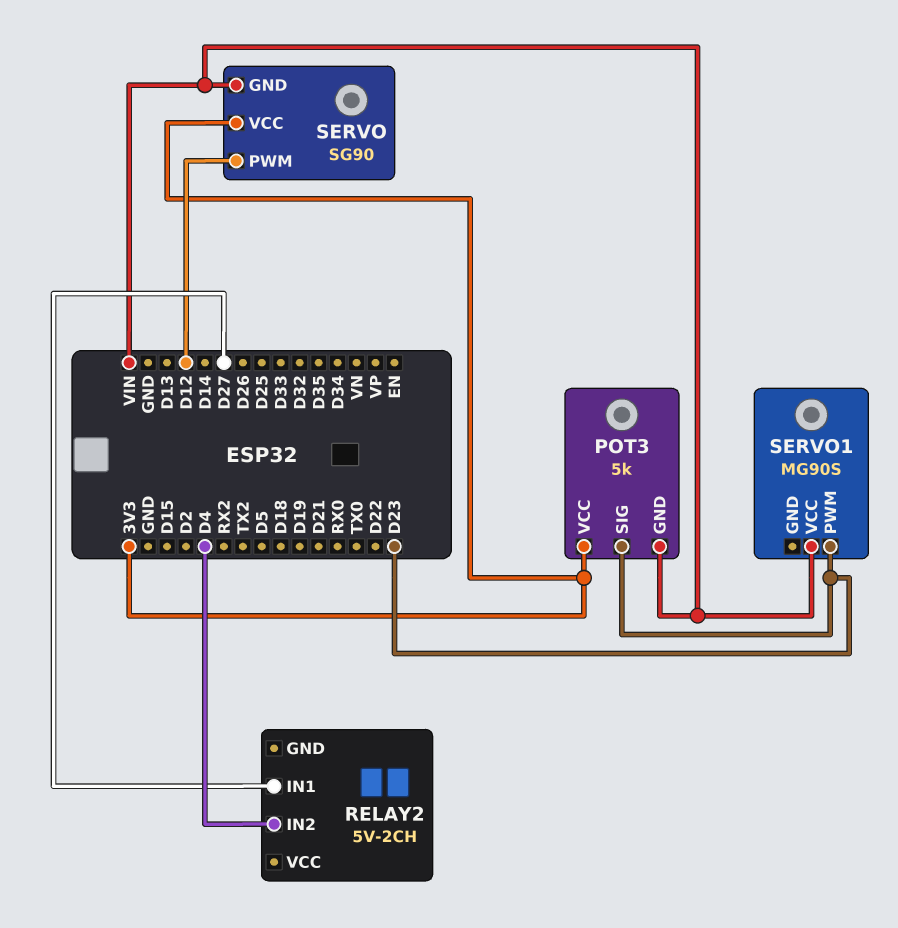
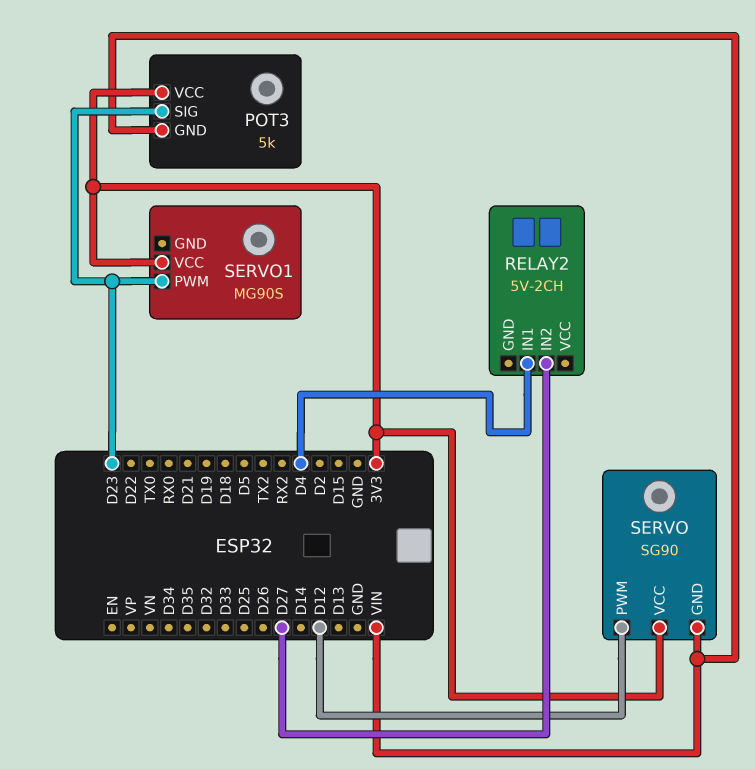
RELAY2 pin IN1: D27 -> D4
RELAY2 pin IN2: D4 -> D27
SERVO1 pin VCC: VIN -> 3V3

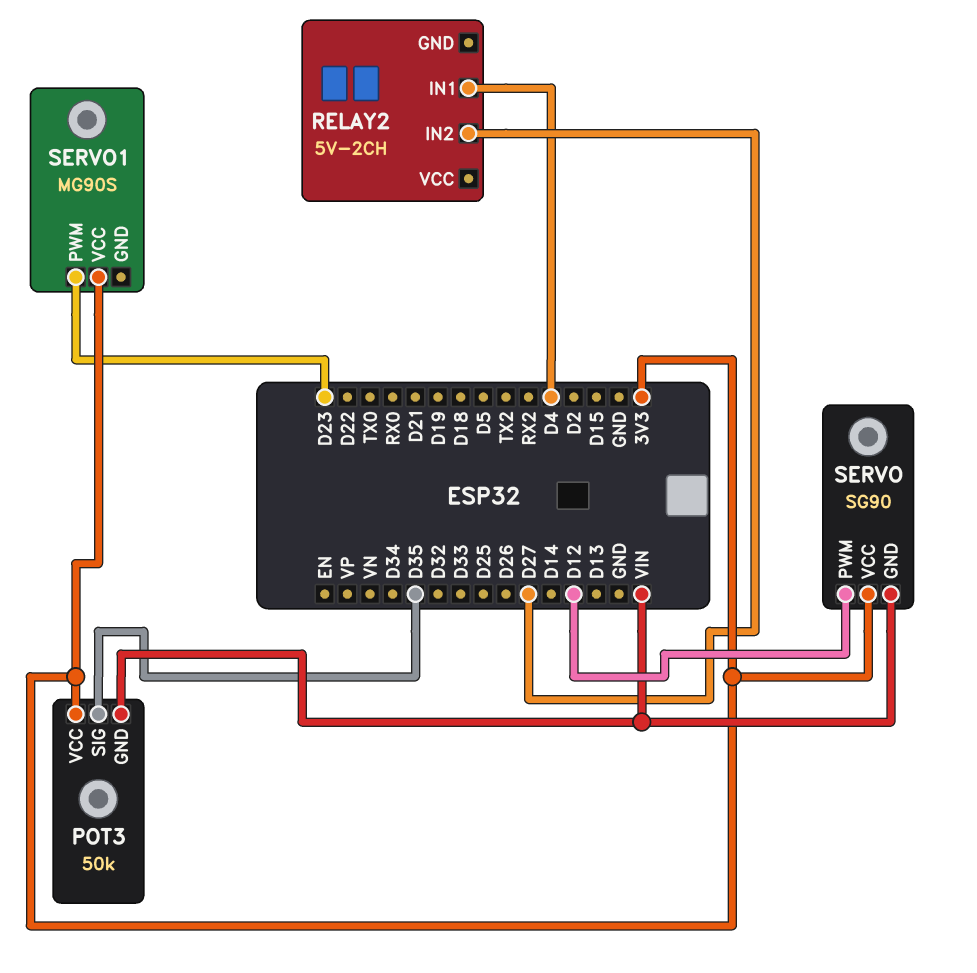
POT3: 5k -> 50k
POT3 pin SIG: D23 -> D35

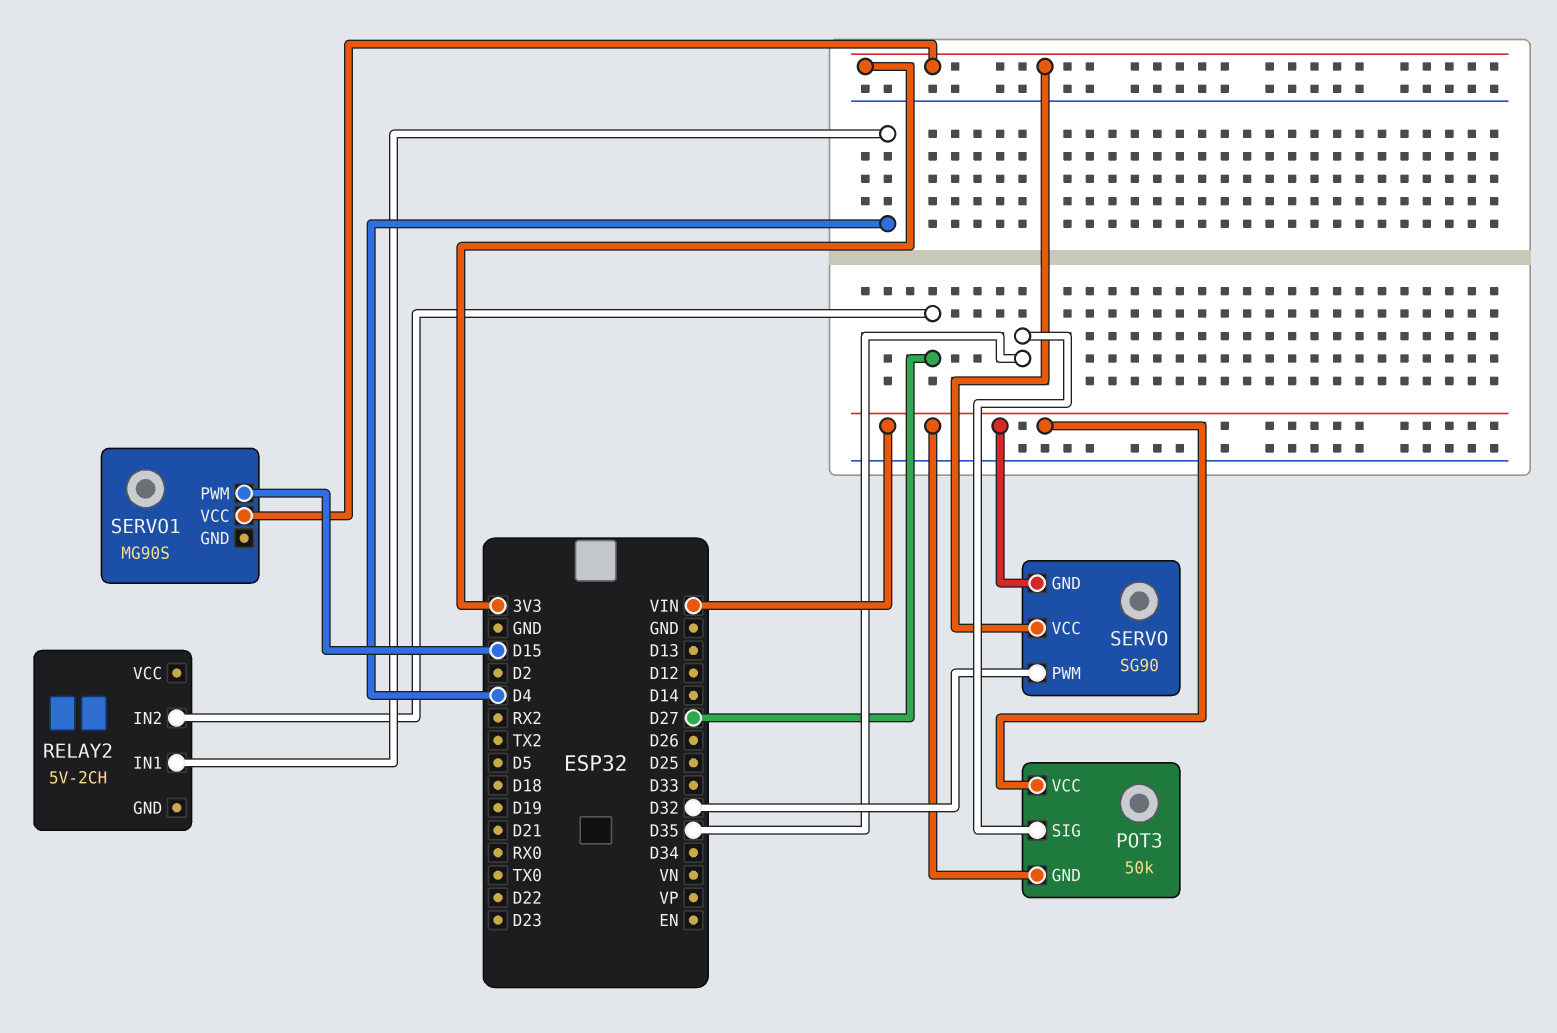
POT3 pin VCC: 3V3 -> VIN
SERVO pin PWM: D12 -> D32
SERVO1 pin PWM: D23 -> D15

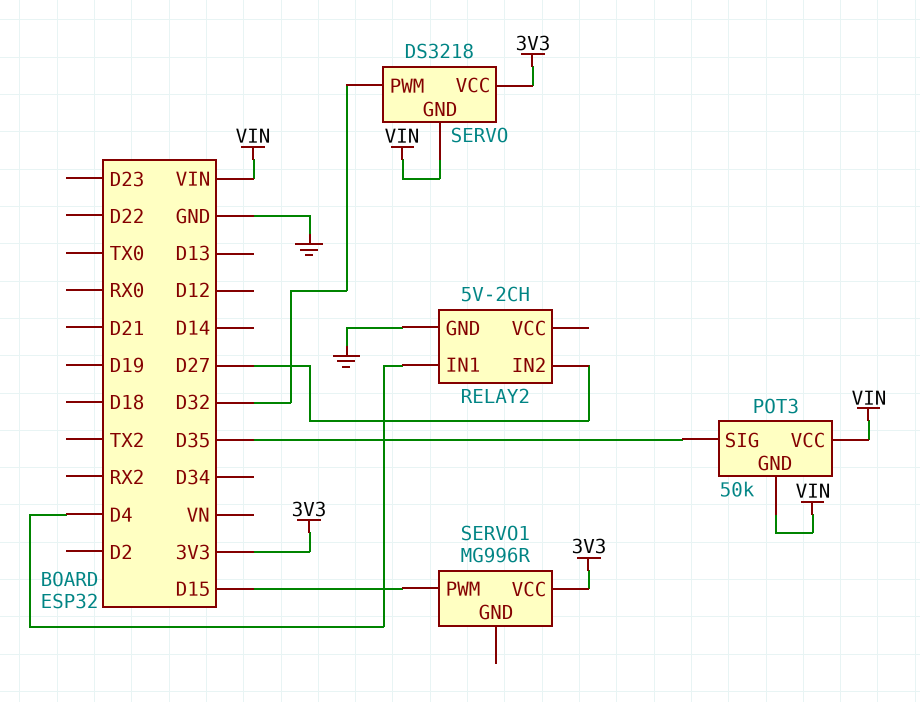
RELAY2 pin GND: none -> GND
SERVO: SG90 -> DS3218
SERVO1: MG90S -> MG996R

